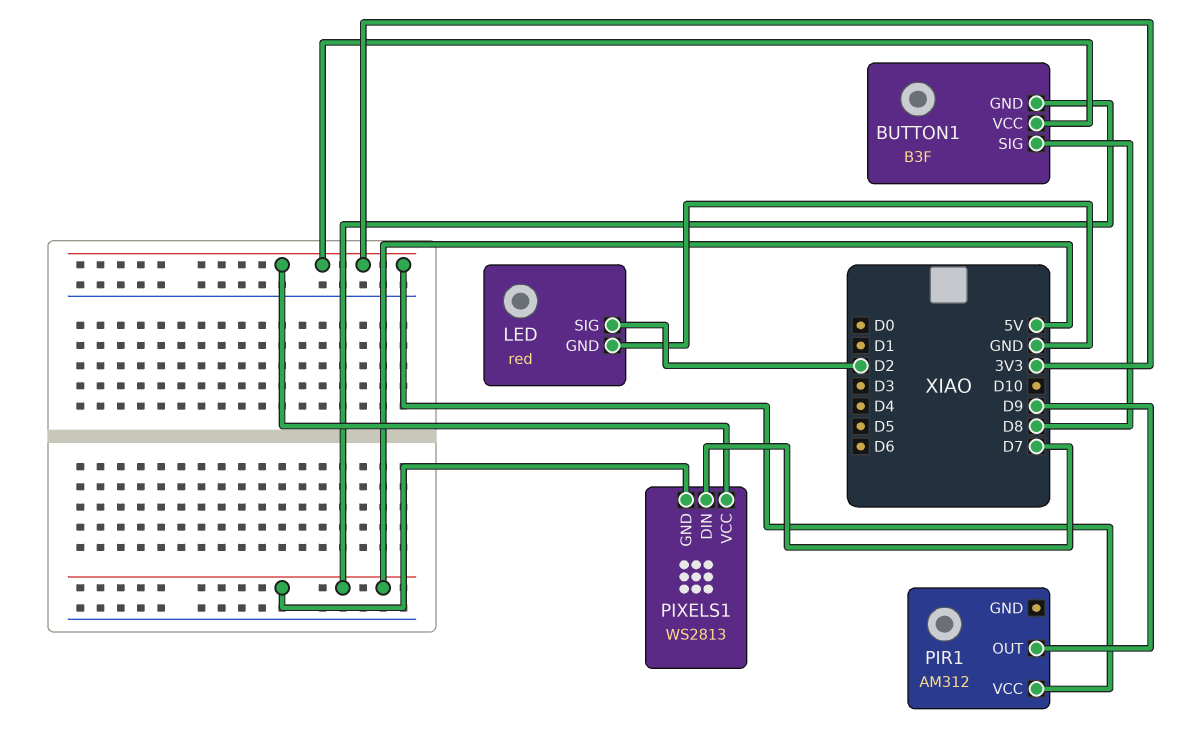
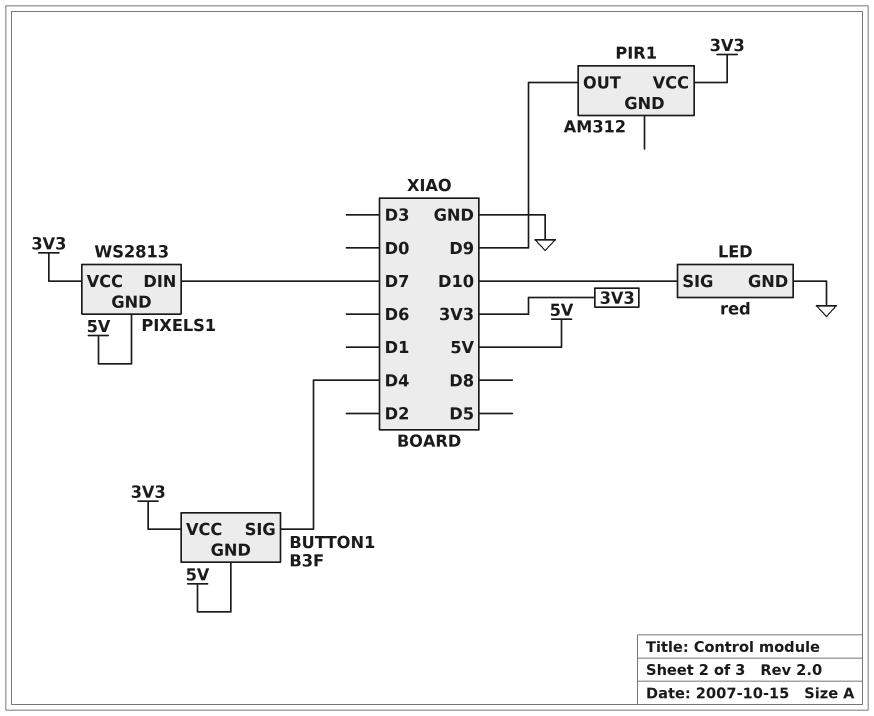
BUTTON1 pin SIG: D8 -> D4
LED pin SIG: D2 -> D10

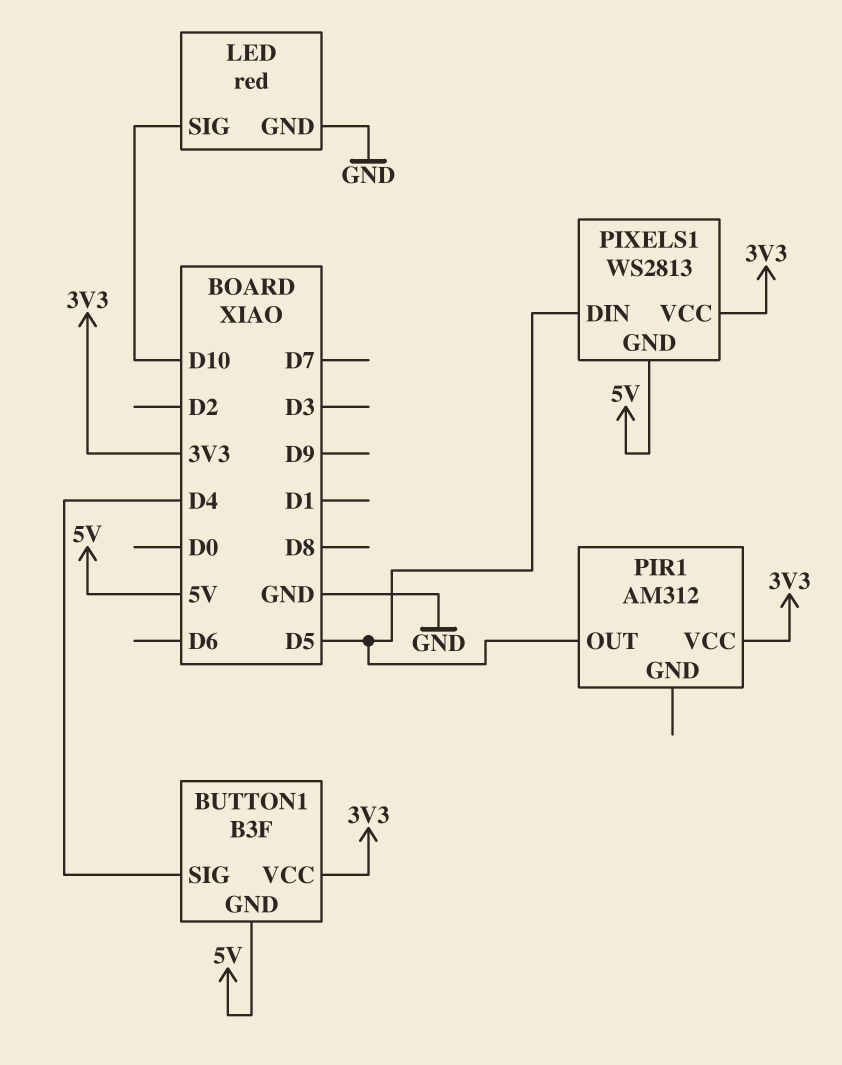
PIR1 pin OUT: D9 -> D5
PIXELS1 pin DIN: D7 -> D5

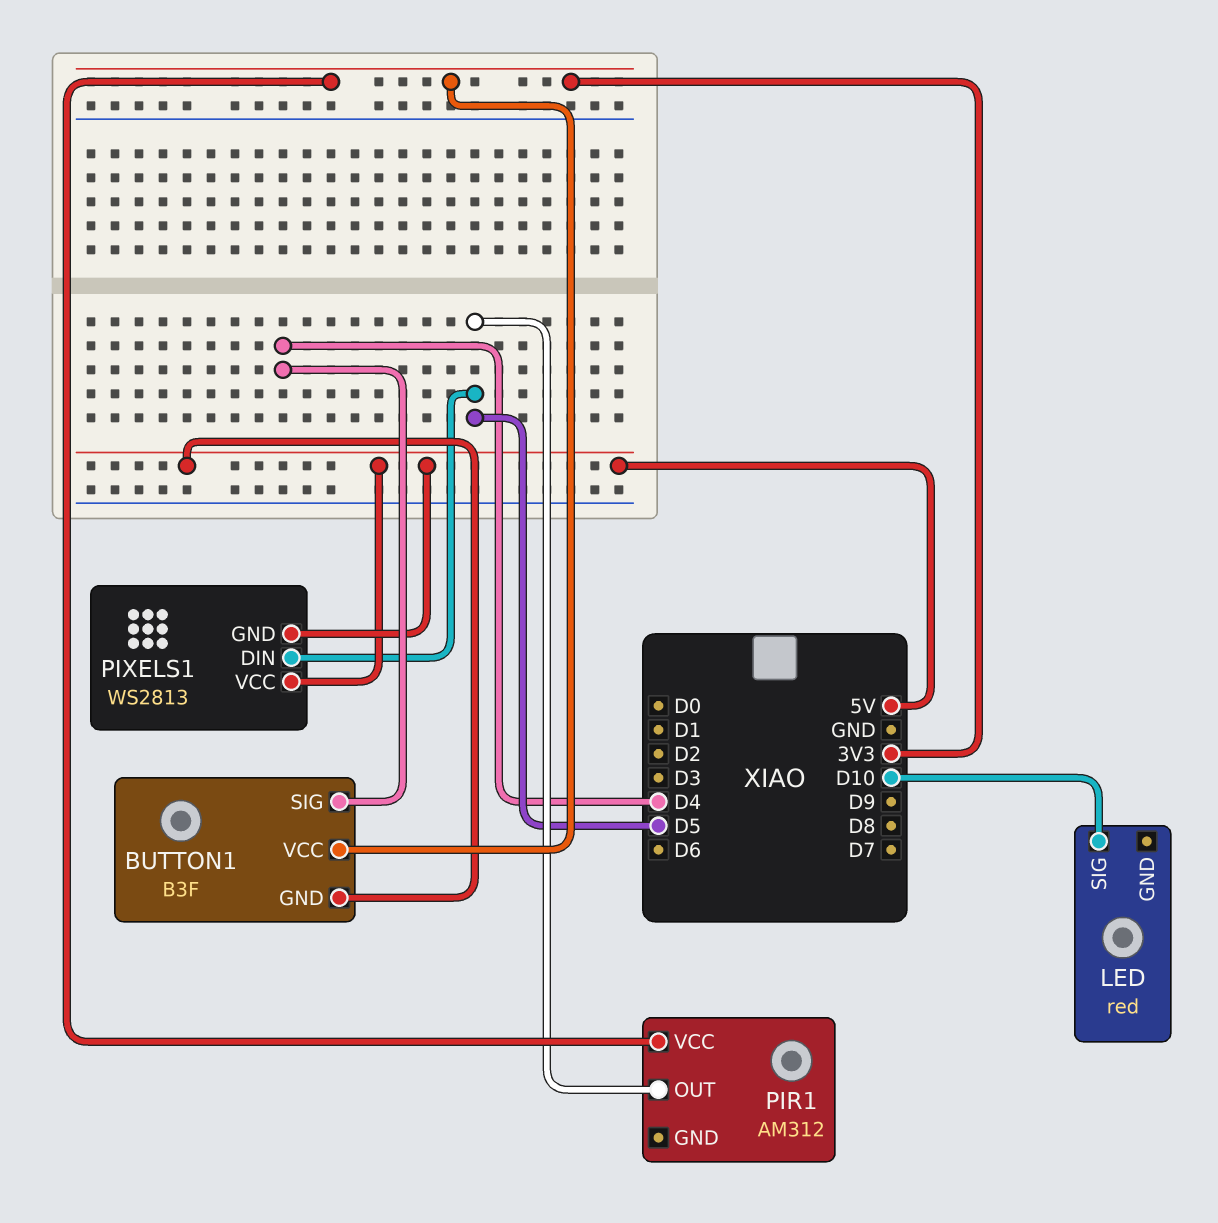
LED pin GND: GND -> none
PIXELS1 pin VCC: 3V3 -> 5V

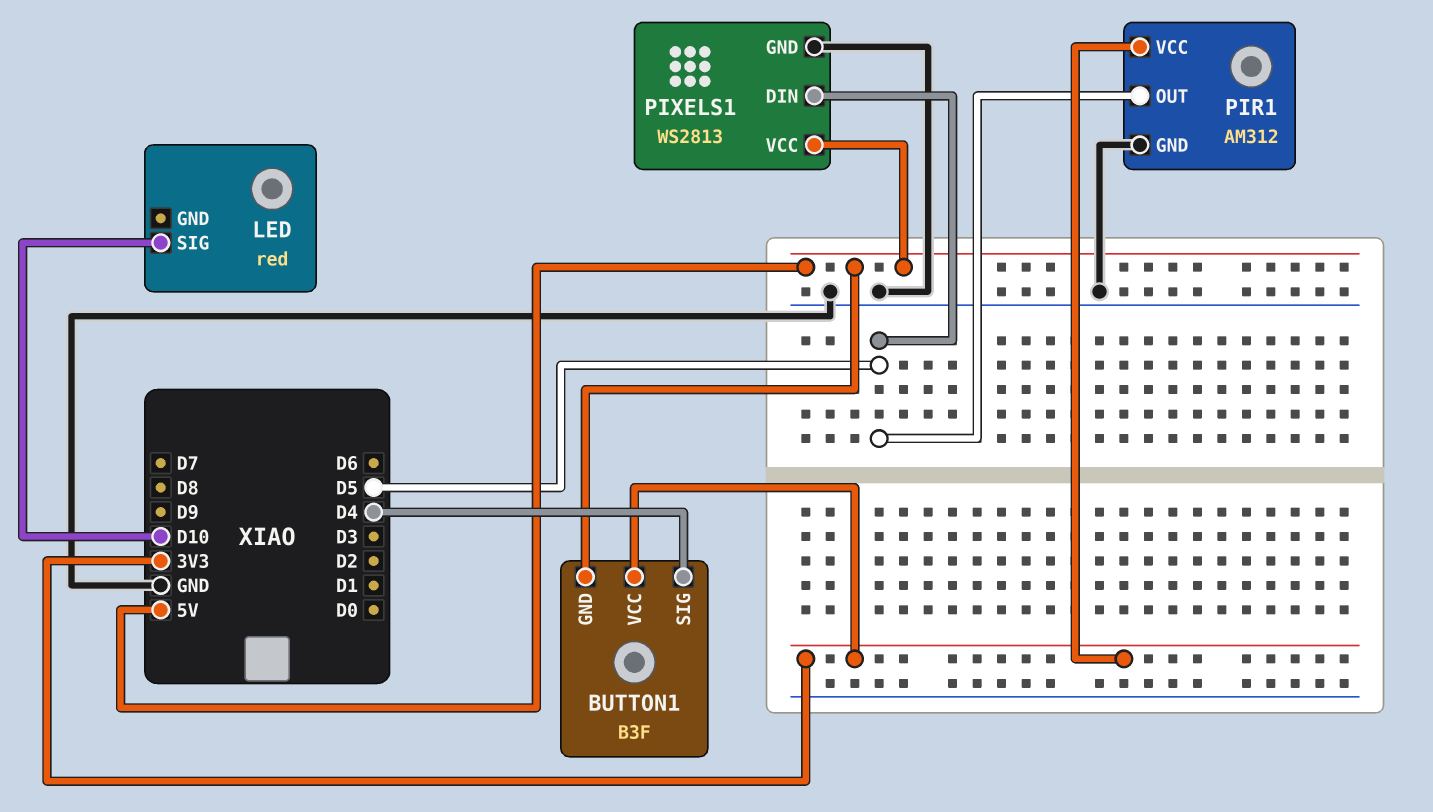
PIR1 pin GND: none -> GND
PIXELS1 pin GND: 5V -> GND

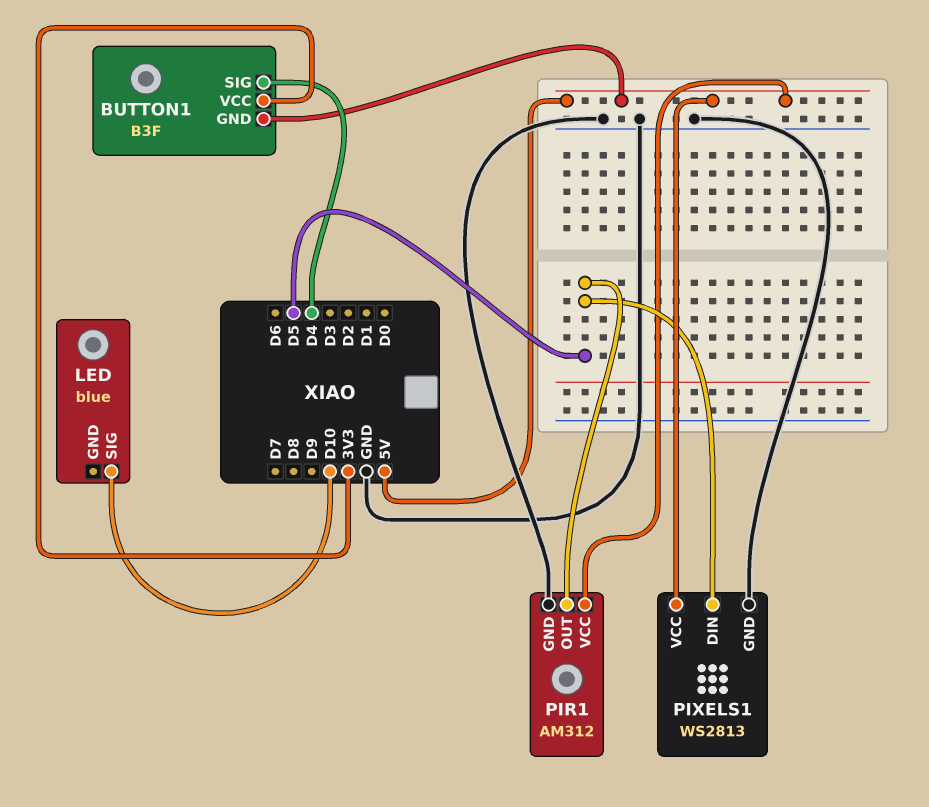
LED: red -> blue
PIR1 pin VCC: 3V3 -> 5V

